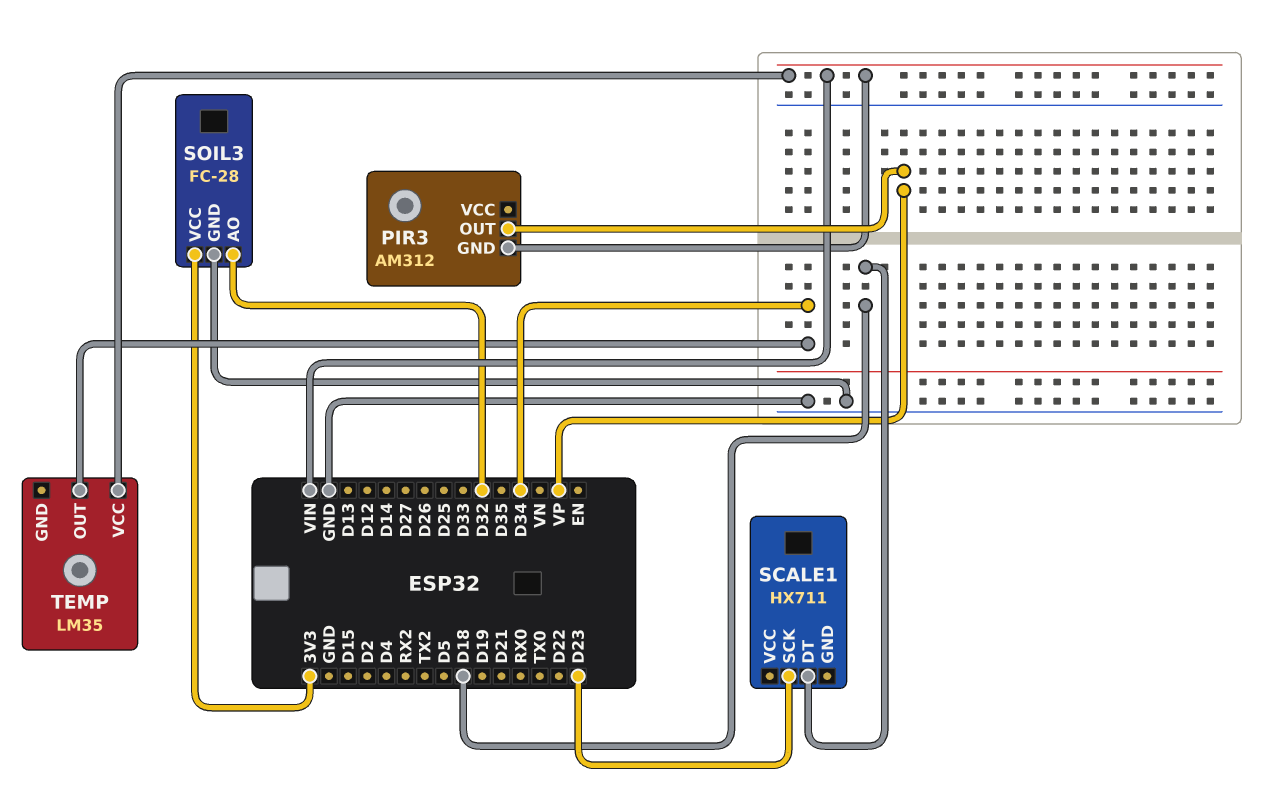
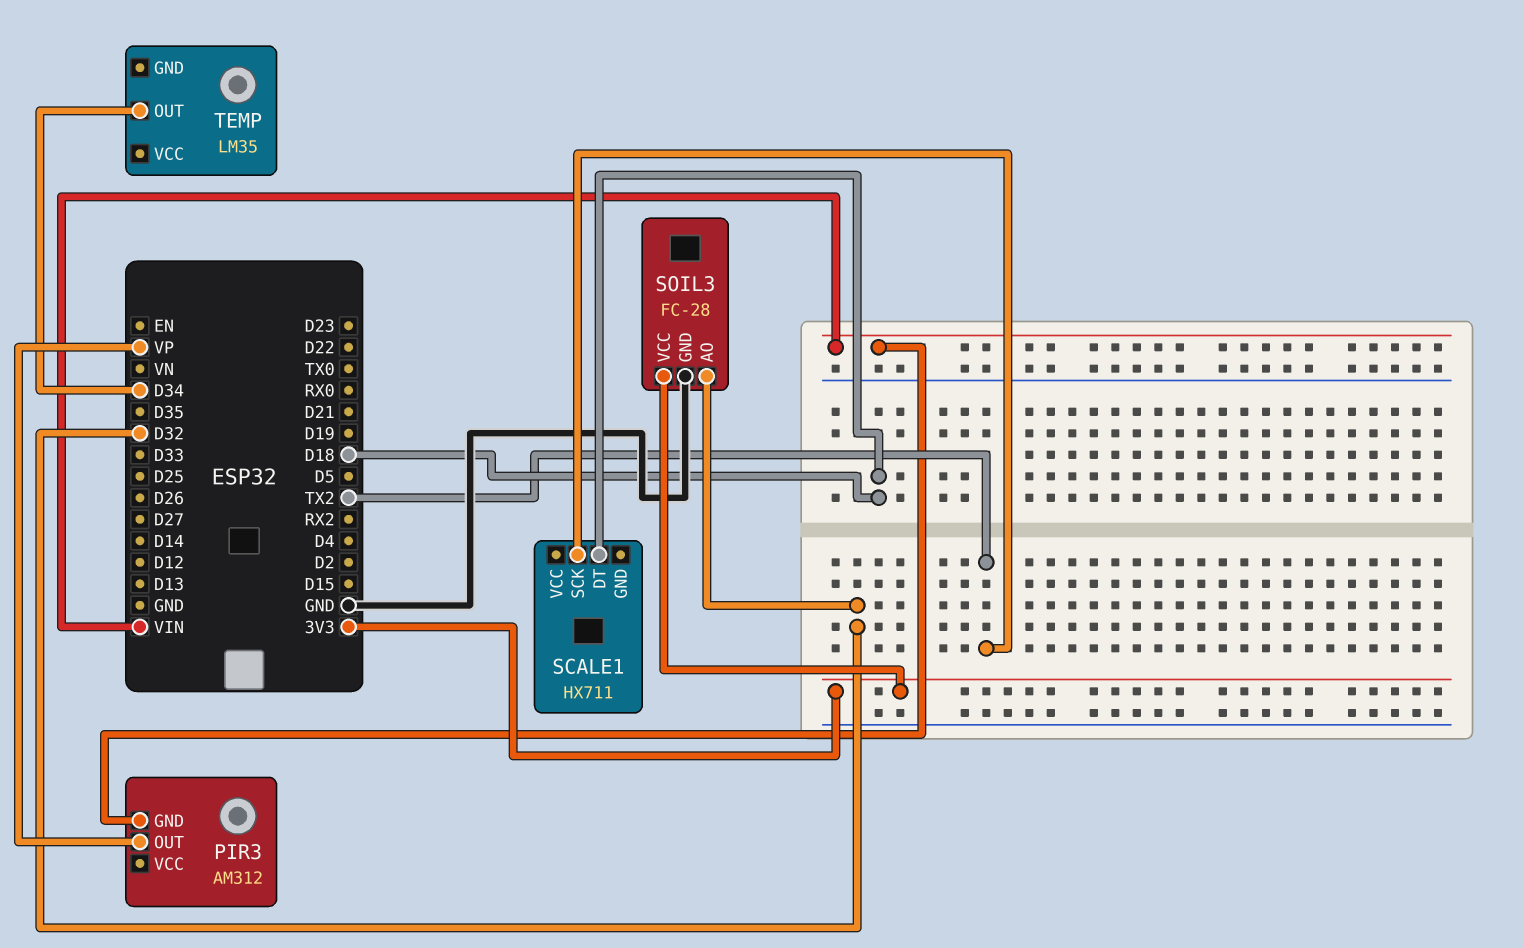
SCALE1 pin SCK: D23 -> TX2
TEMP pin VCC: VIN -> none

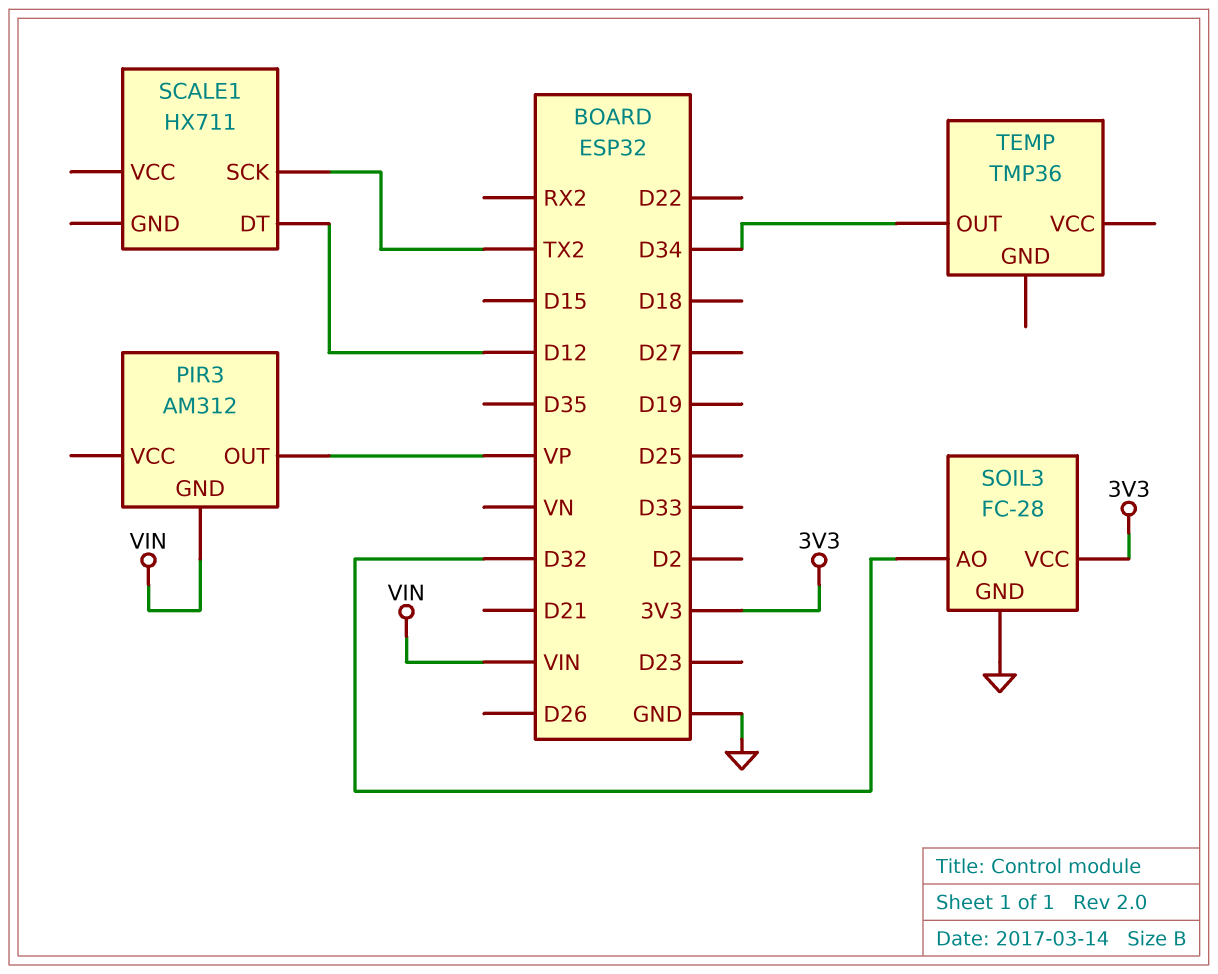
SCALE1 pin DT: D18 -> D12
TEMP: LM35 -> TMP36

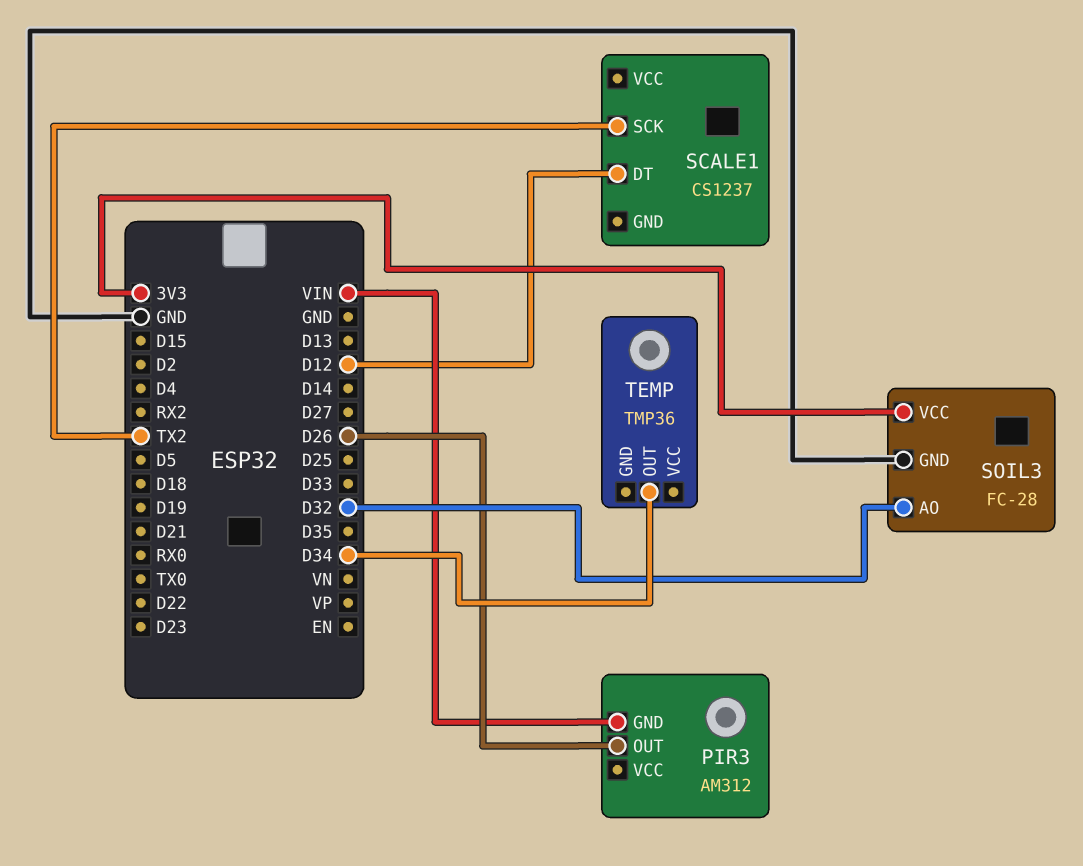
PIR3 pin OUT: VP -> D26
SCALE1: HX711 -> CS1237

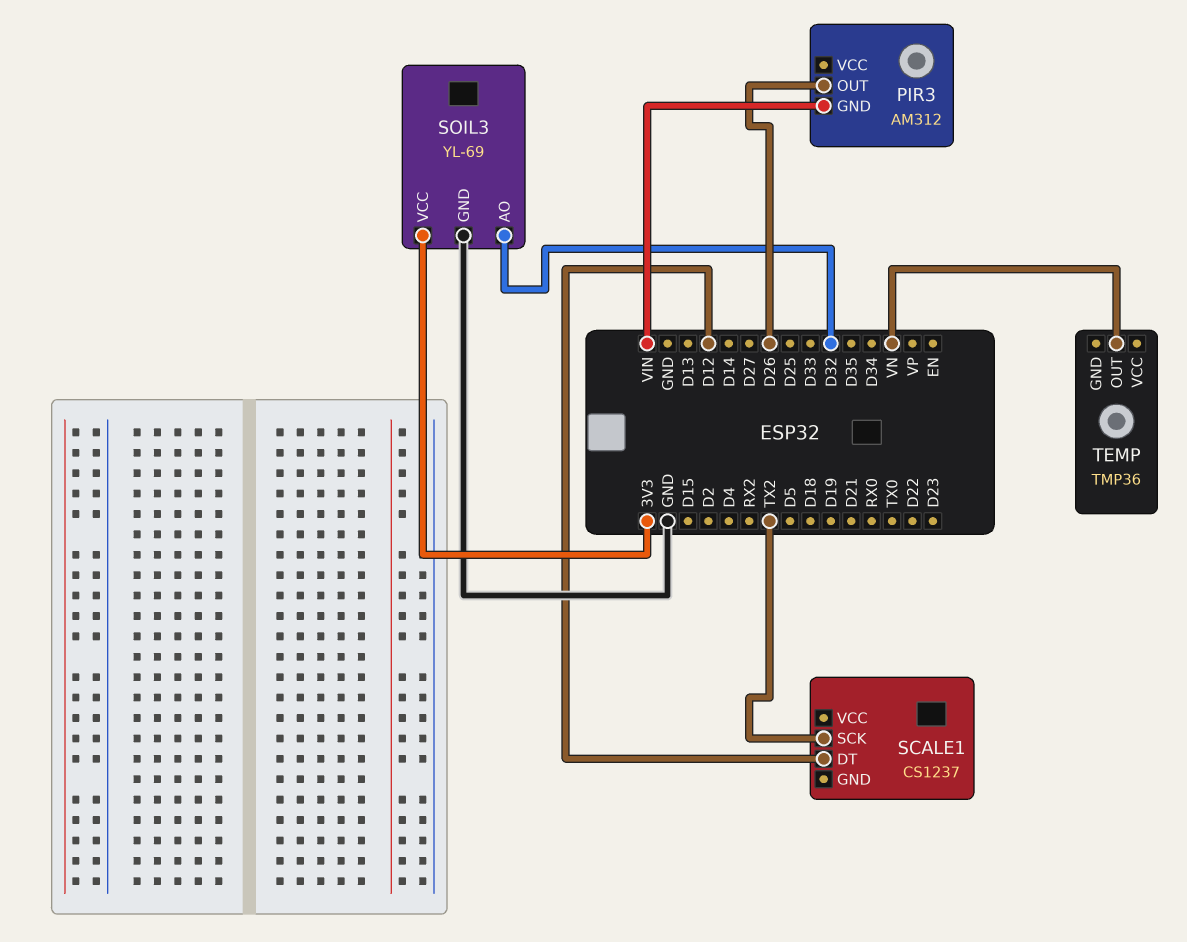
SOIL3: FC-28 -> YL-69
TEMP pin OUT: D34 -> VN

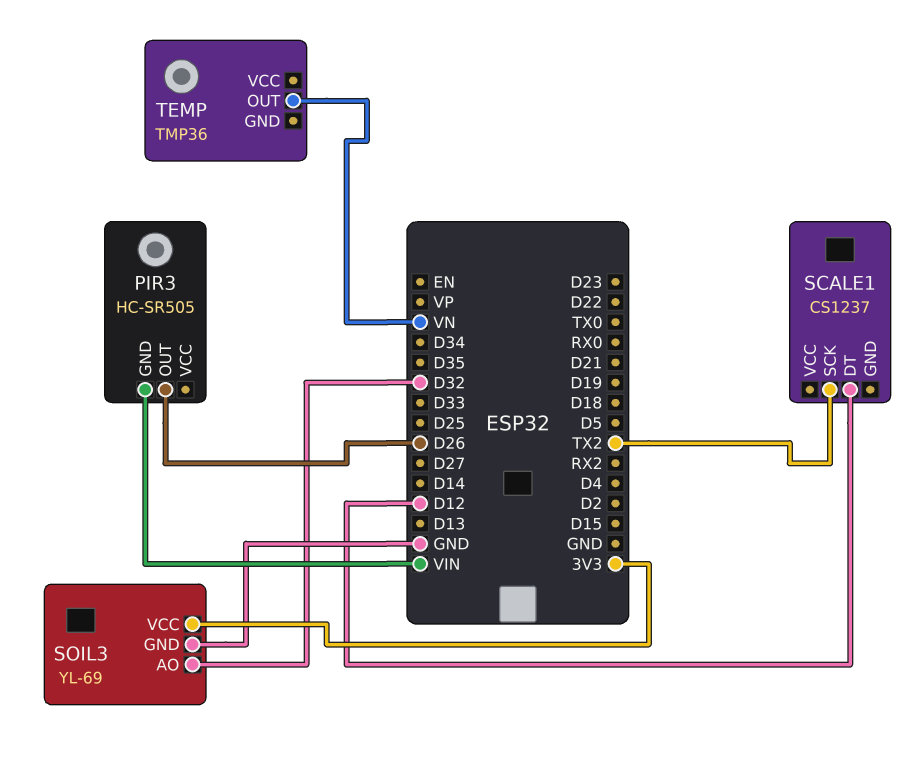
PIR3: AM312 -> HC-SR505

